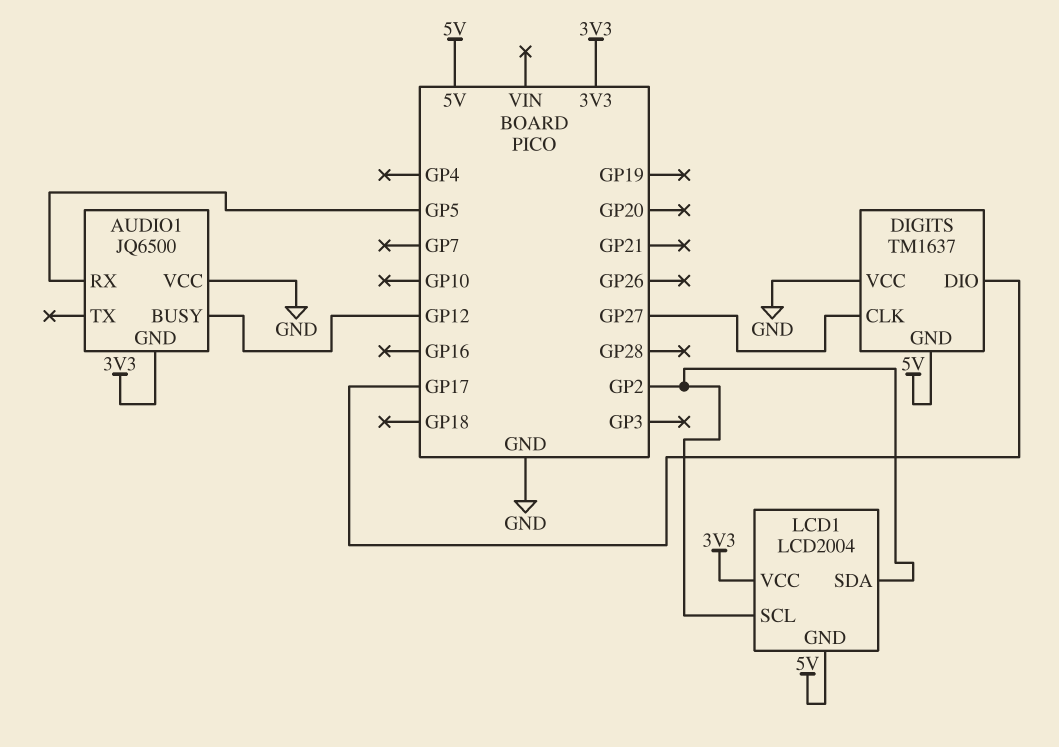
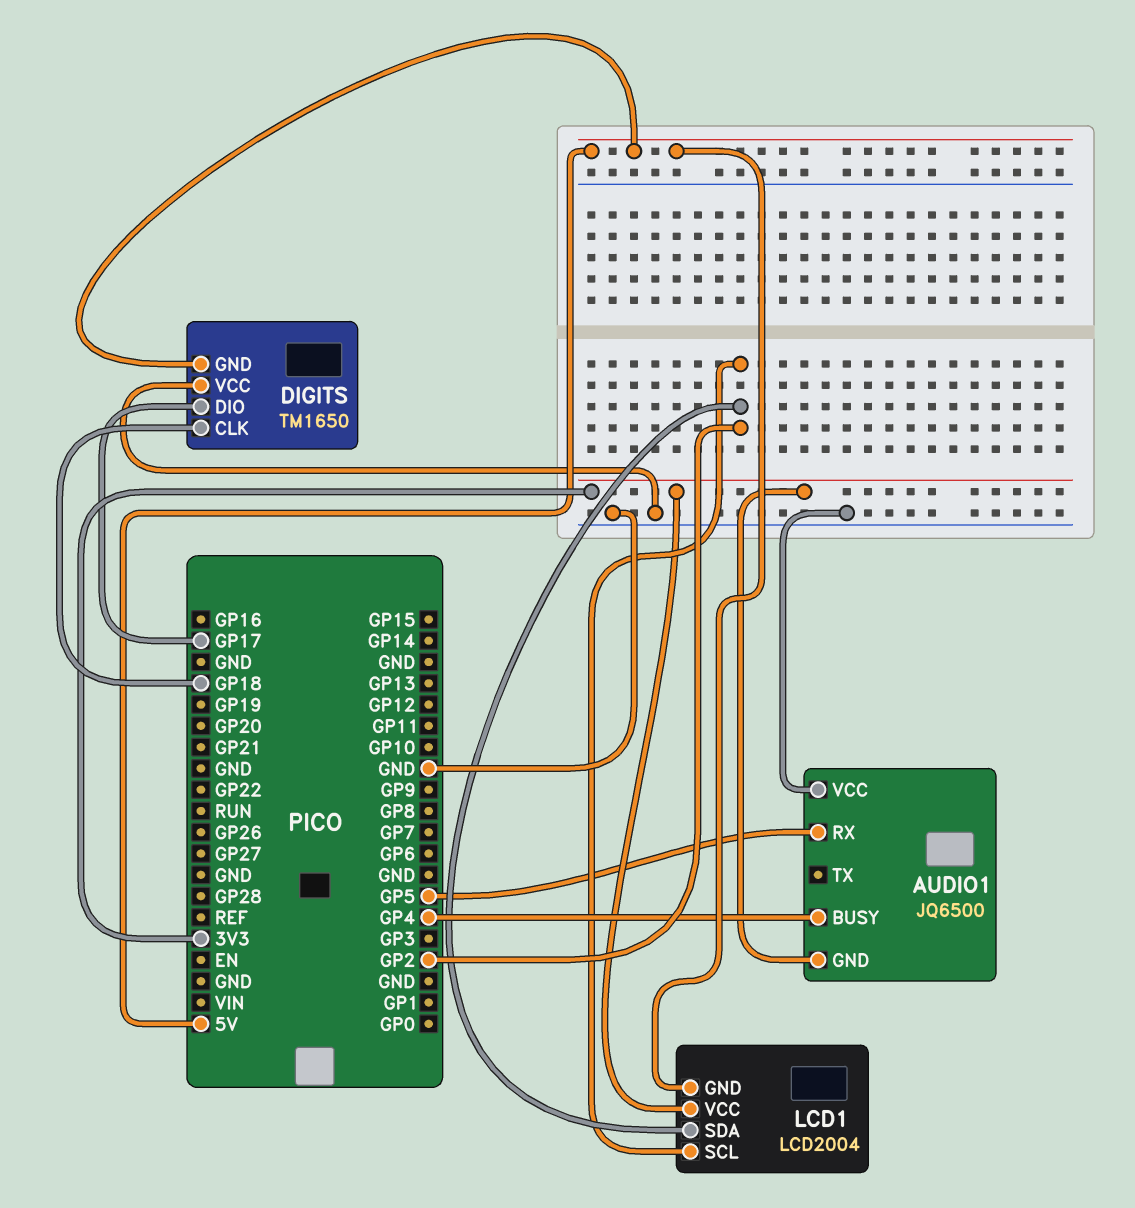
AUDIO1 pin BUSY: GP12 -> GP4
DIGITS: TM1637 -> TM1650
DIGITS pin CLK: GP27 -> GP18

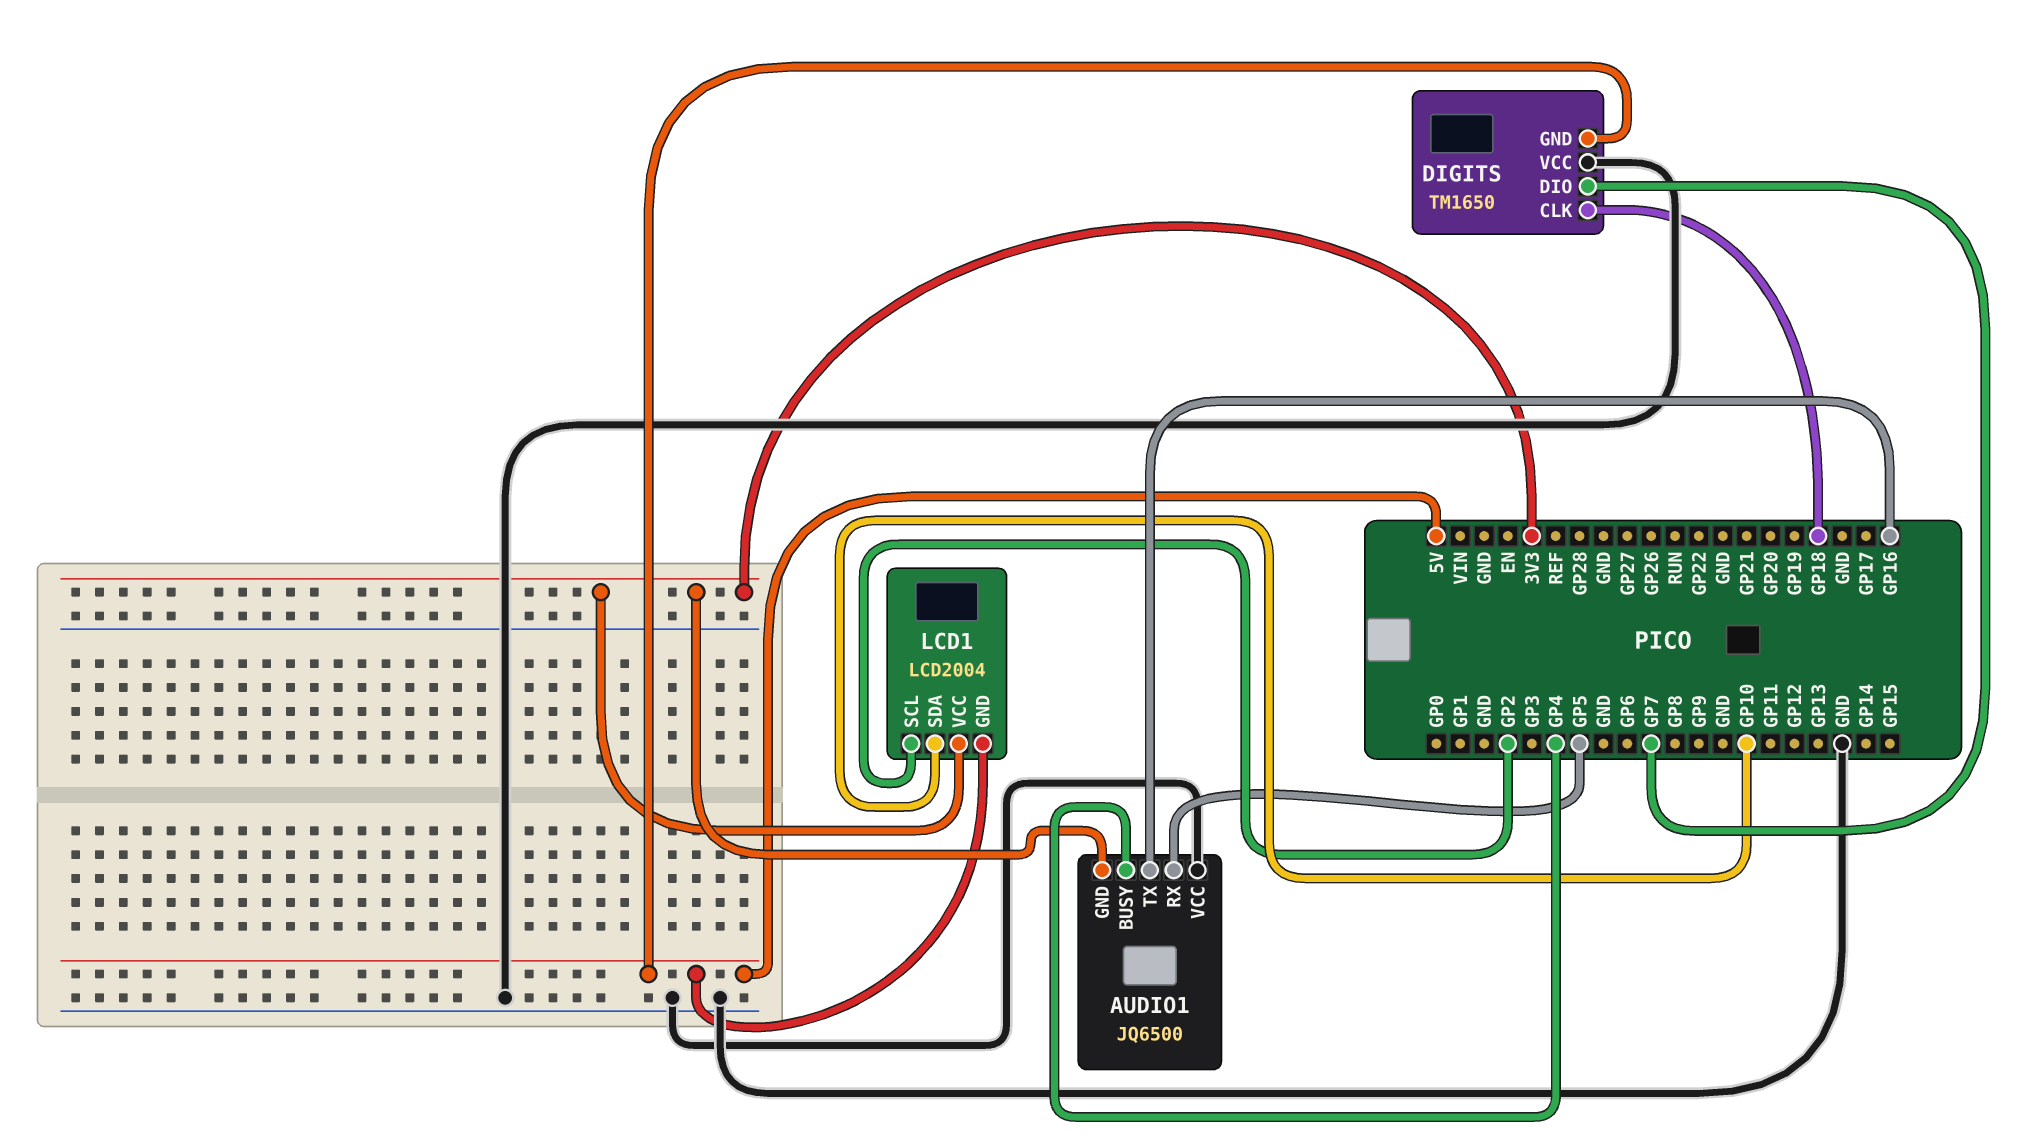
AUDIO1 pin TX: none -> GP16
DIGITS pin DIO: GP17 -> GP7
LCD1 pin SDA: GP2 -> GP10

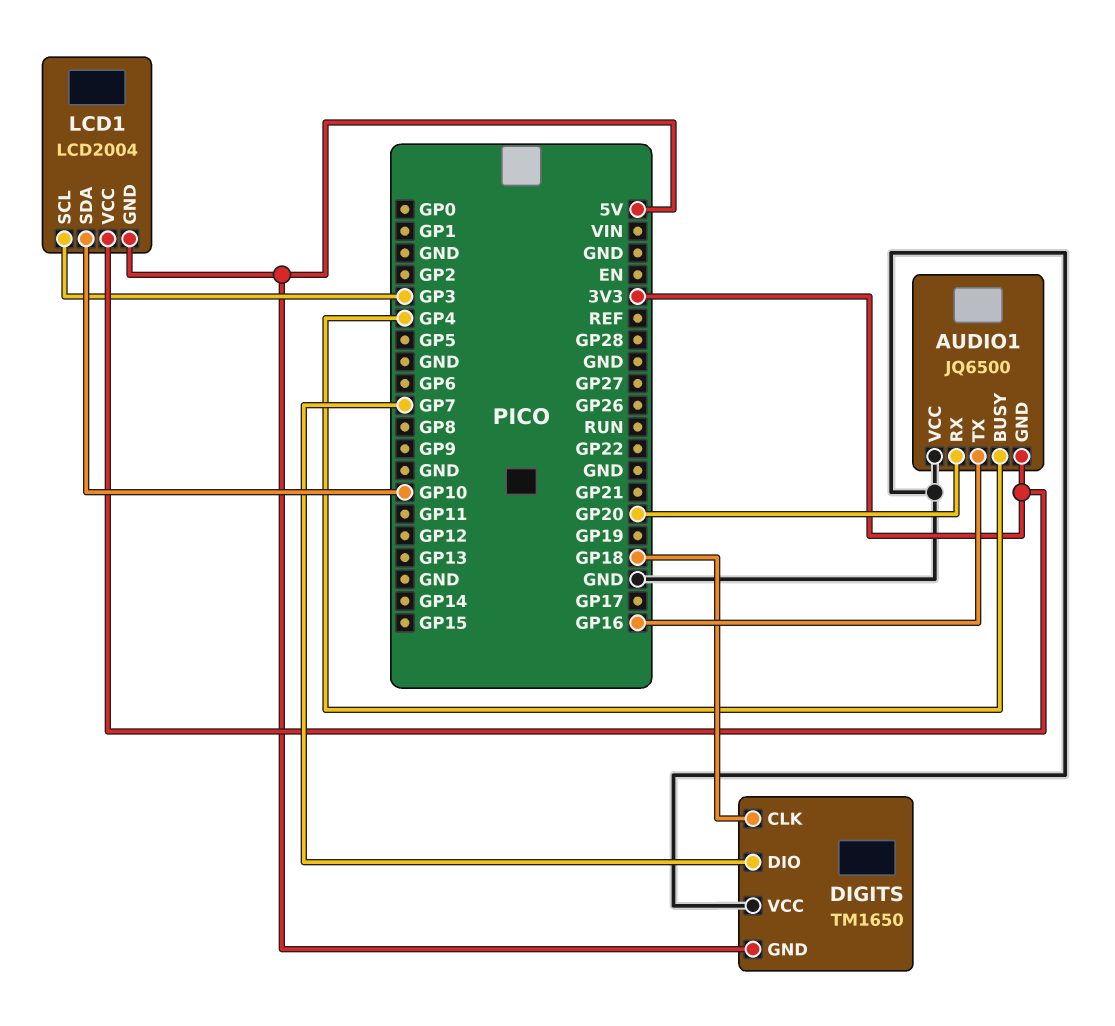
AUDIO1 pin RX: GP5 -> GP20
LCD1 pin SCL: GP2 -> GP3

